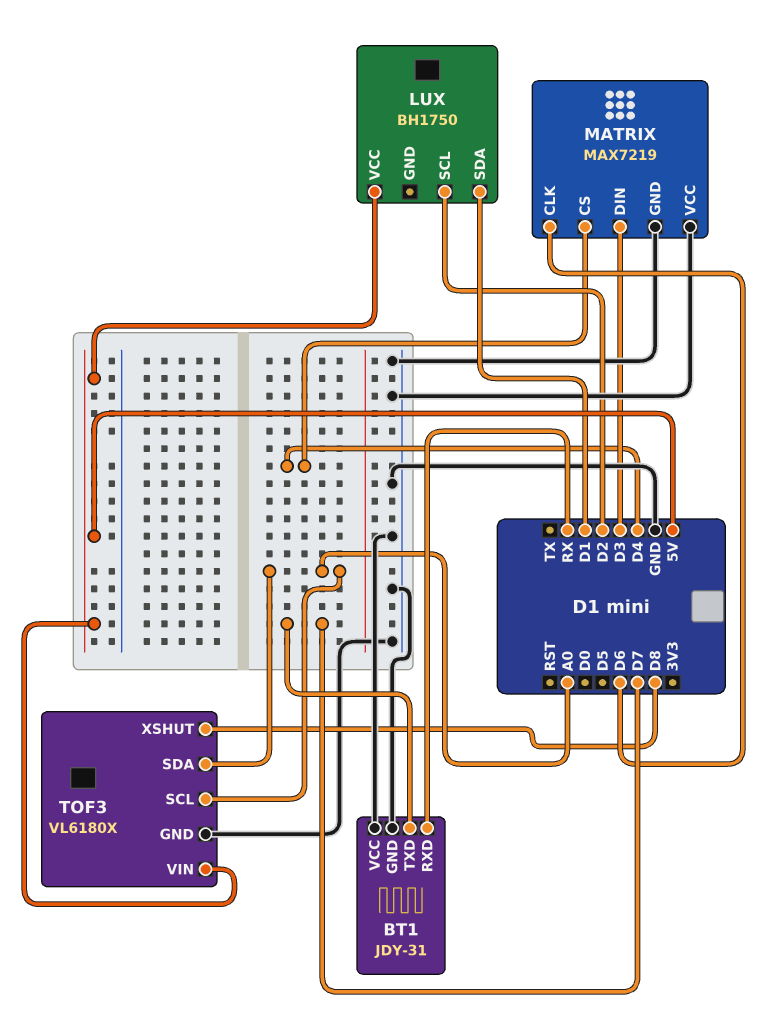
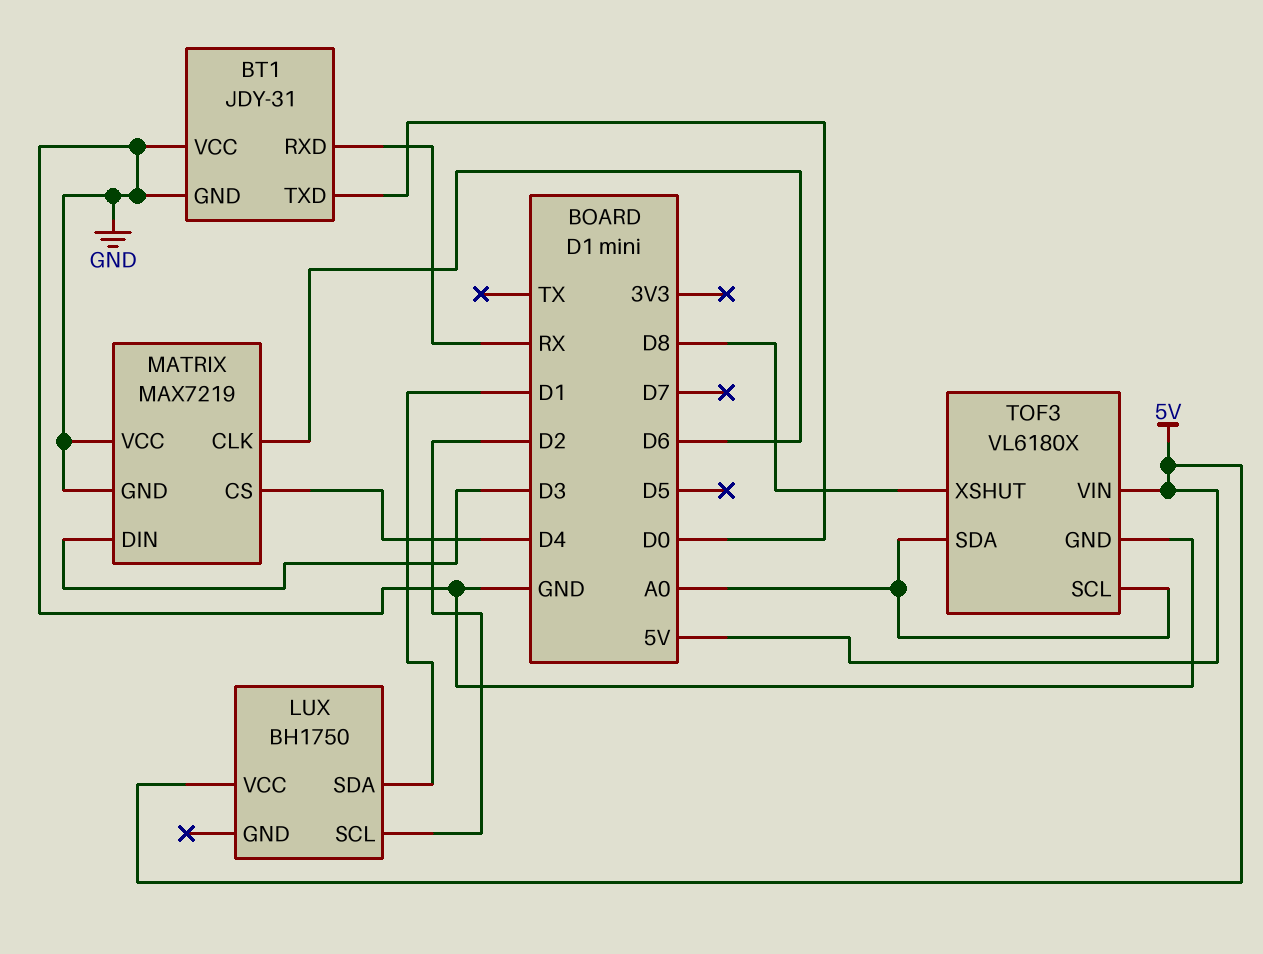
BT1 pin TXD: D7 -> D0

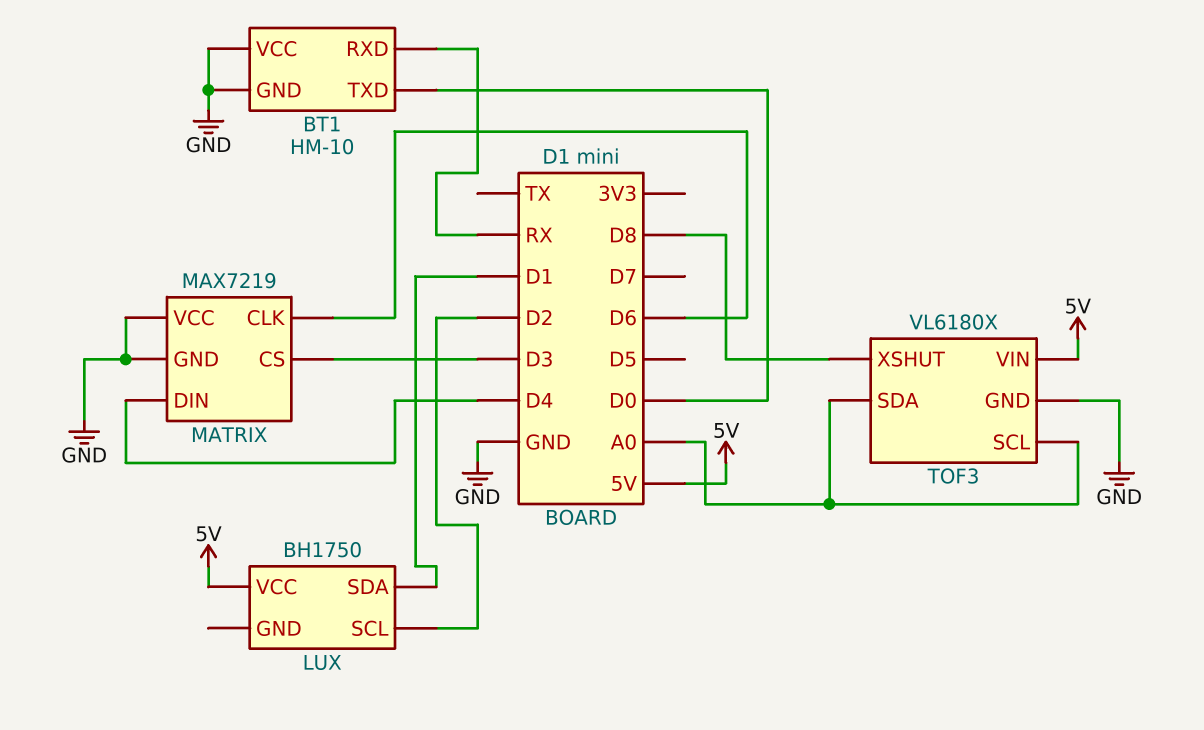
BT1: JDY-31 -> HM-10
MATRIX pin CS: D4 -> D3
MATRIX pin DIN: D3 -> D4

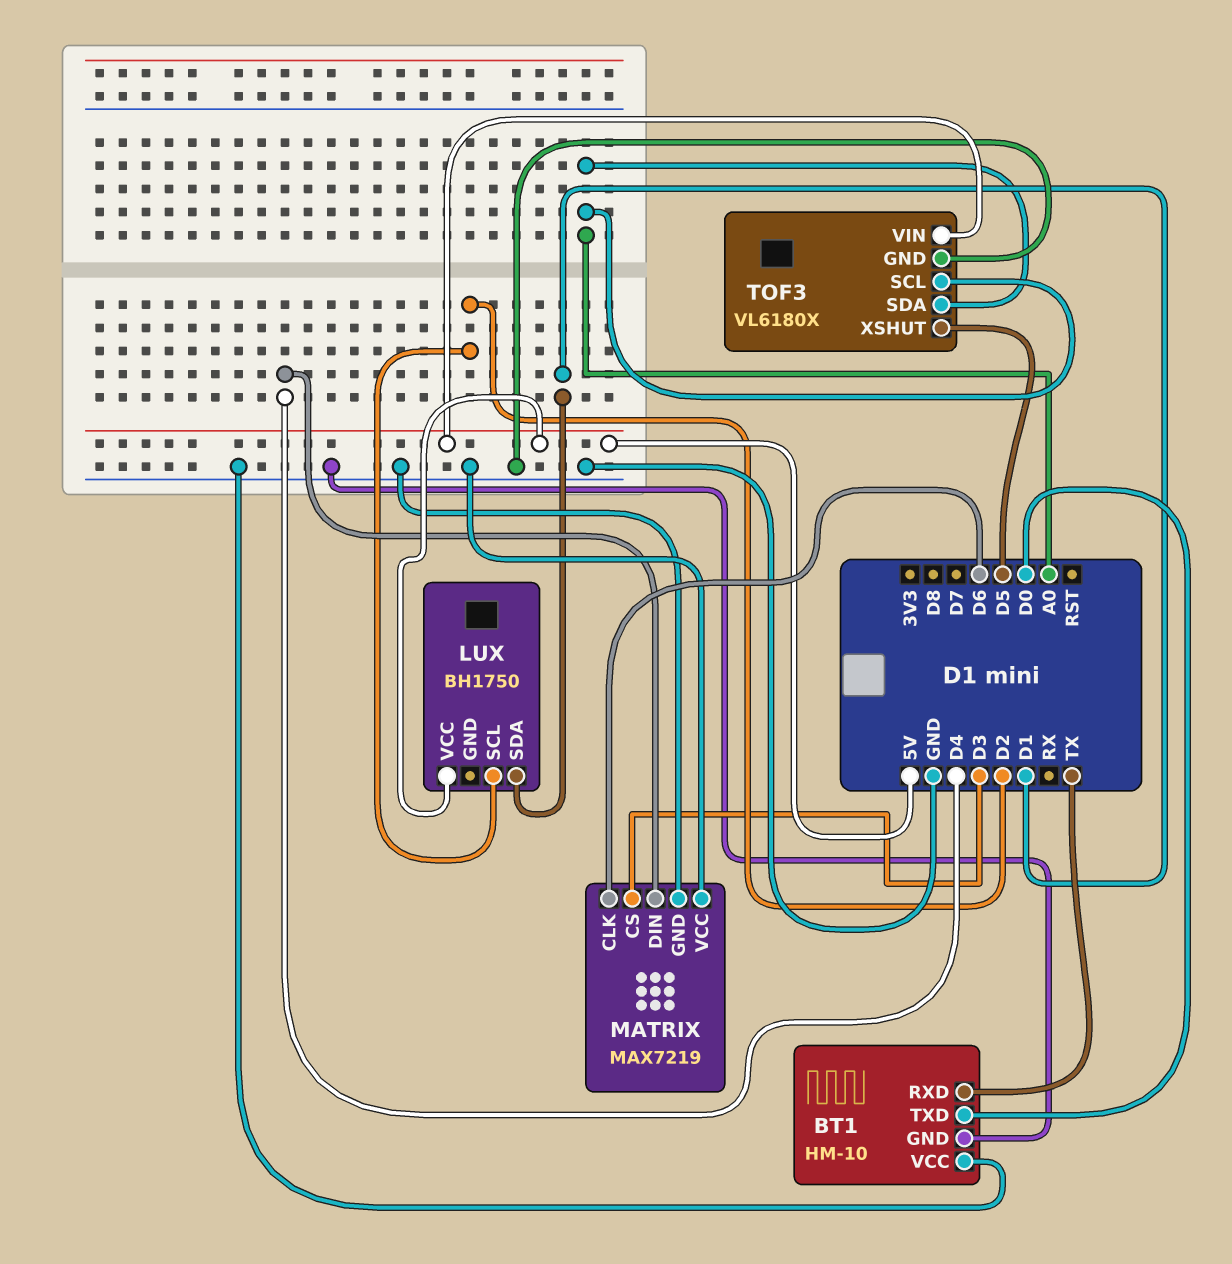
BT1 pin RXD: RX -> TX
TOF3 pin XSHUT: D8 -> D5

